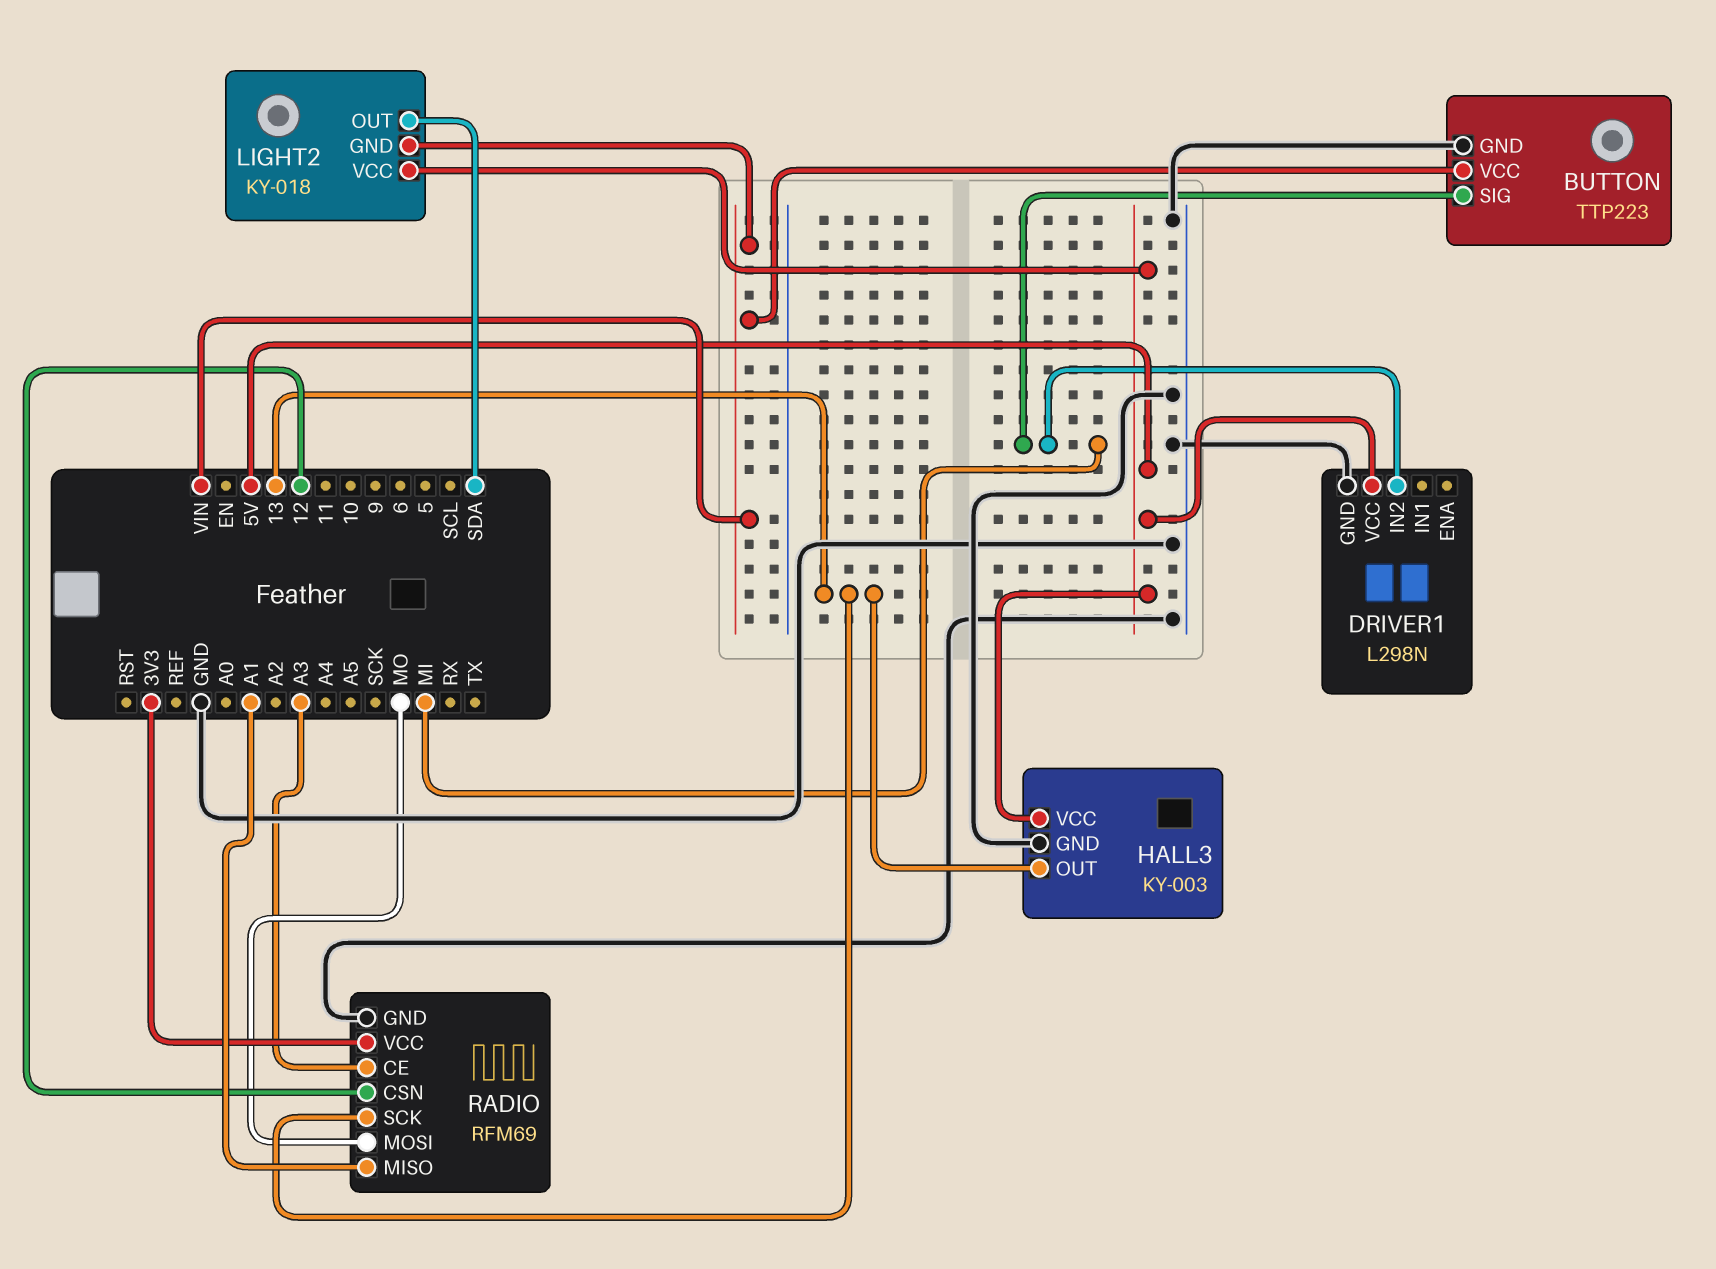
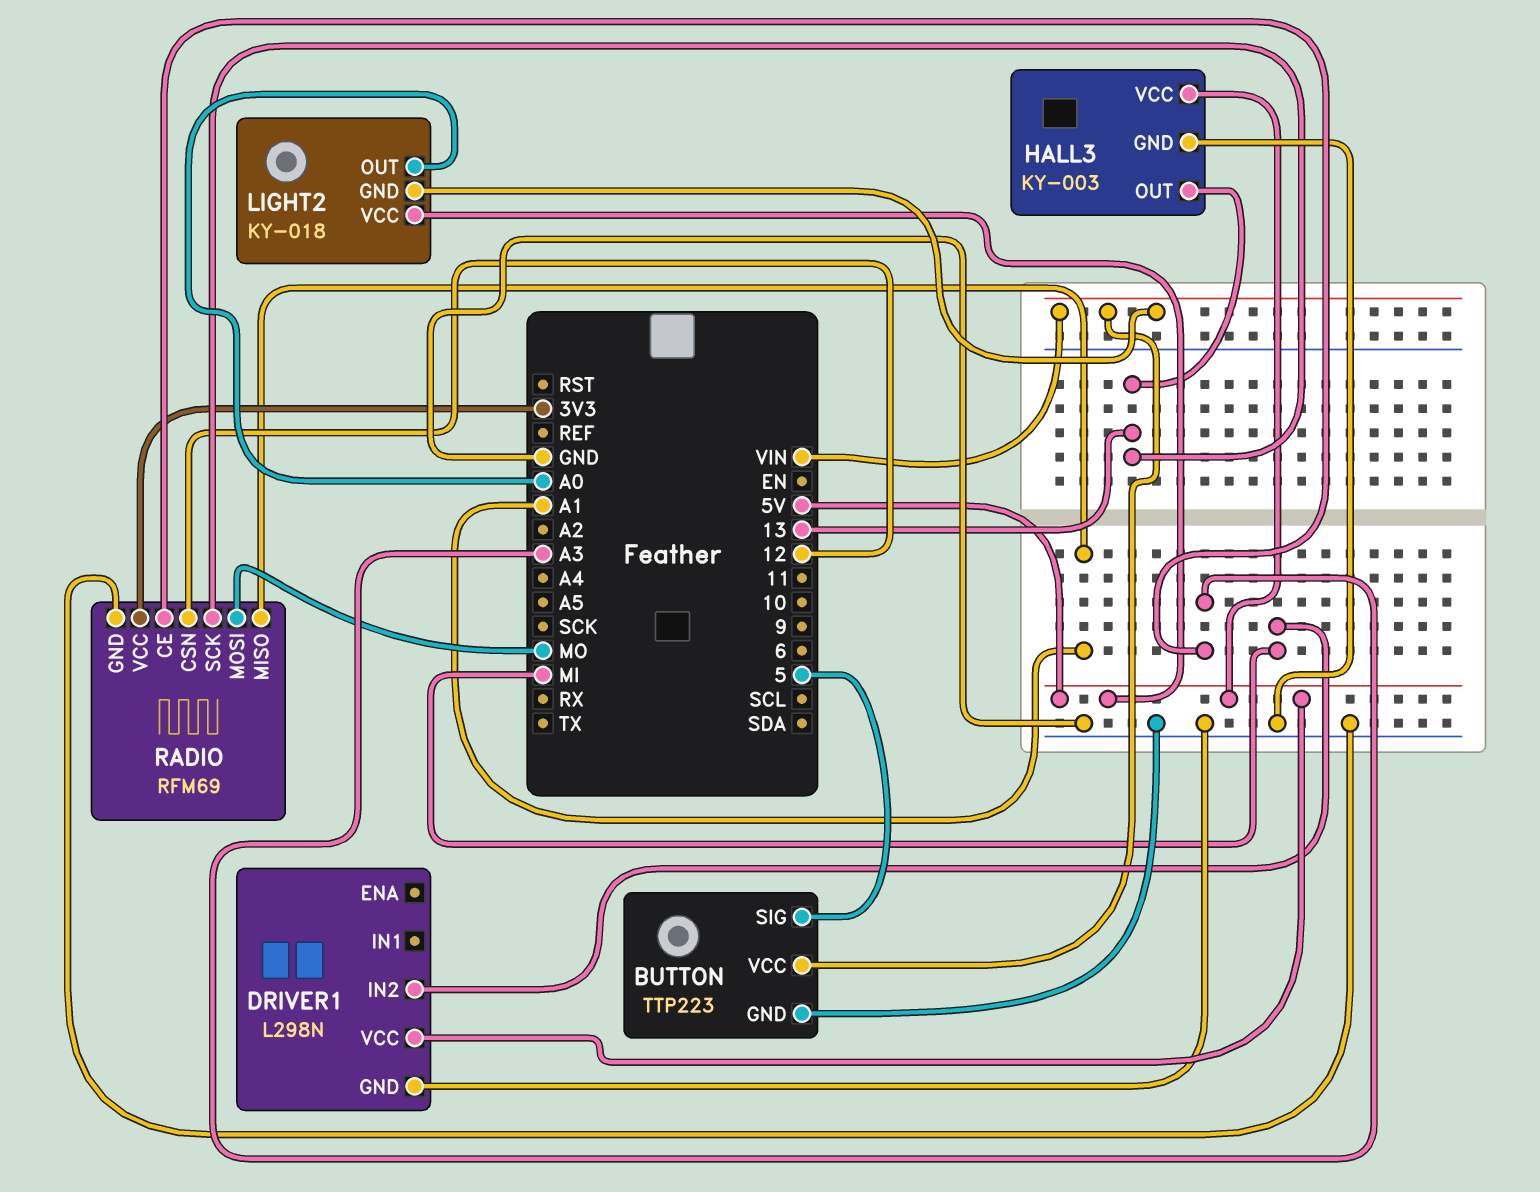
BUTTON pin SIG: MI -> 5
LIGHT2 pin OUT: SDA -> A0

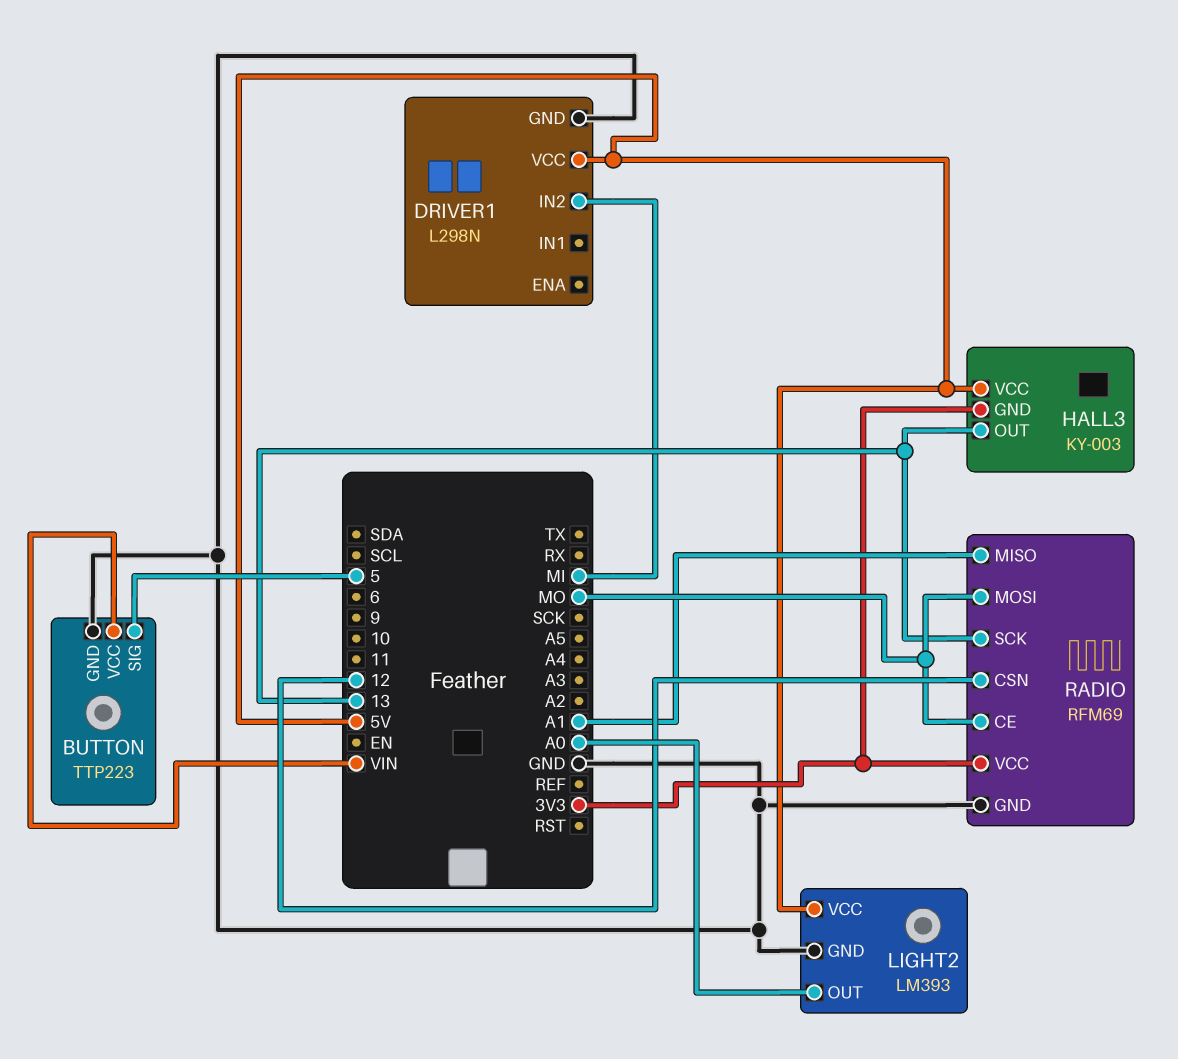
HALL3 pin GND: GND -> 3V3
LIGHT2: KY-018 -> LM393
LIGHT2 pin GND: VIN -> GND
RADIO pin CE: A3 -> MO

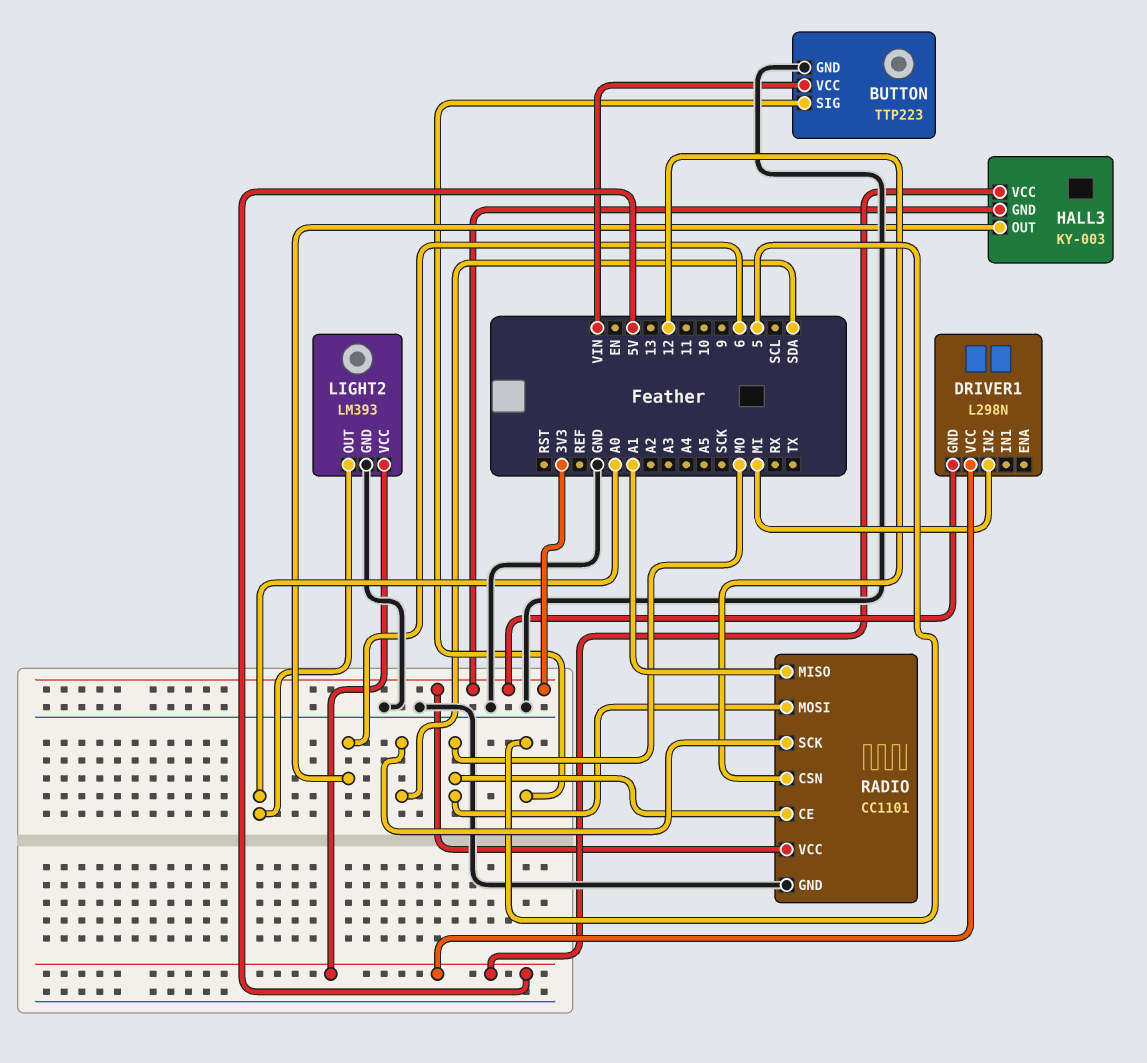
DRIVER1 pin GND: GND -> 3V3
HALL3 pin OUT: 13 -> 6
RADIO: RFM69 -> CC1101
RADIO pin SCK: 13 -> SDA

